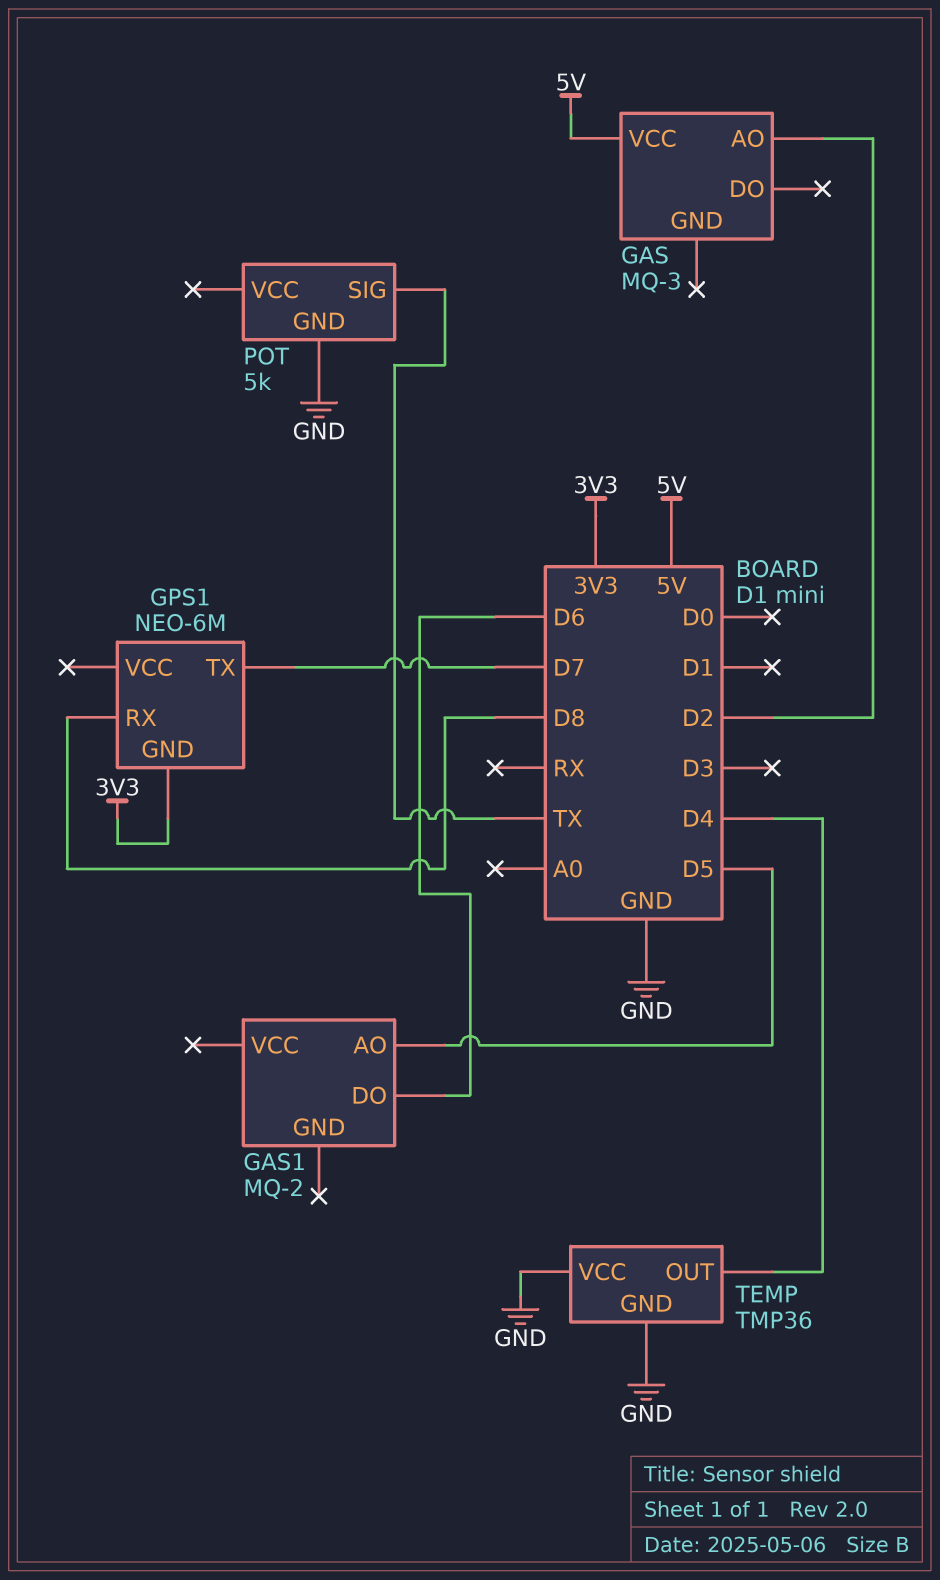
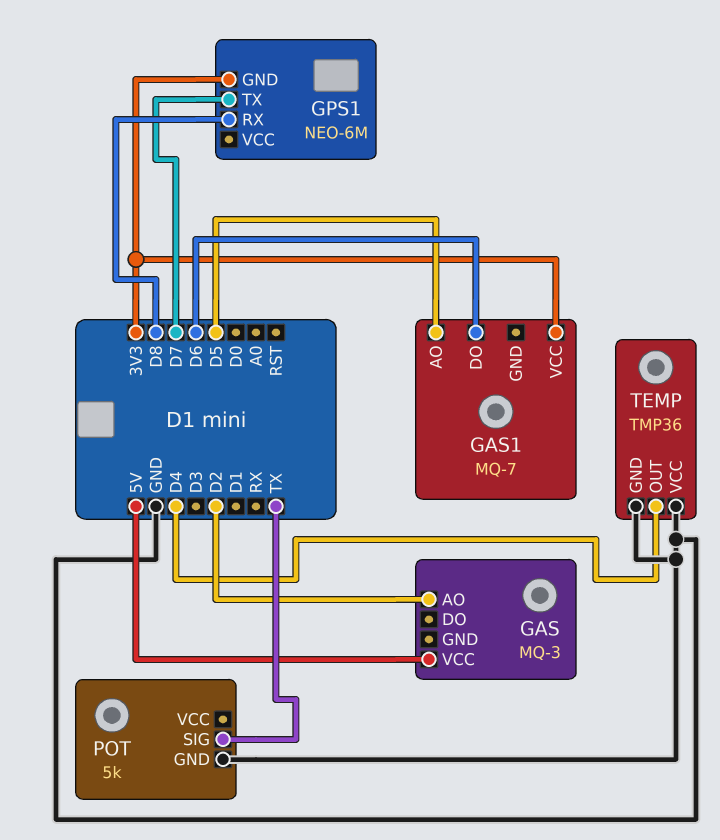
GAS1: MQ-2 -> MQ-7
GAS1 pin VCC: none -> 3V3

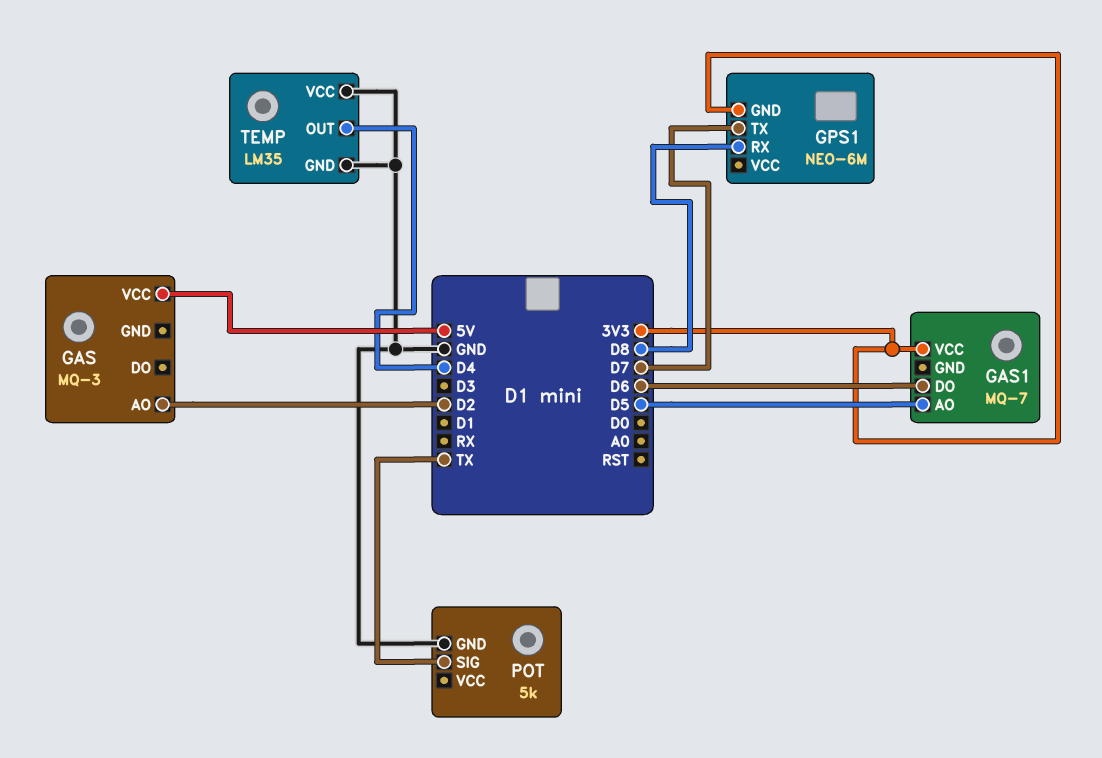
TEMP: TMP36 -> LM35

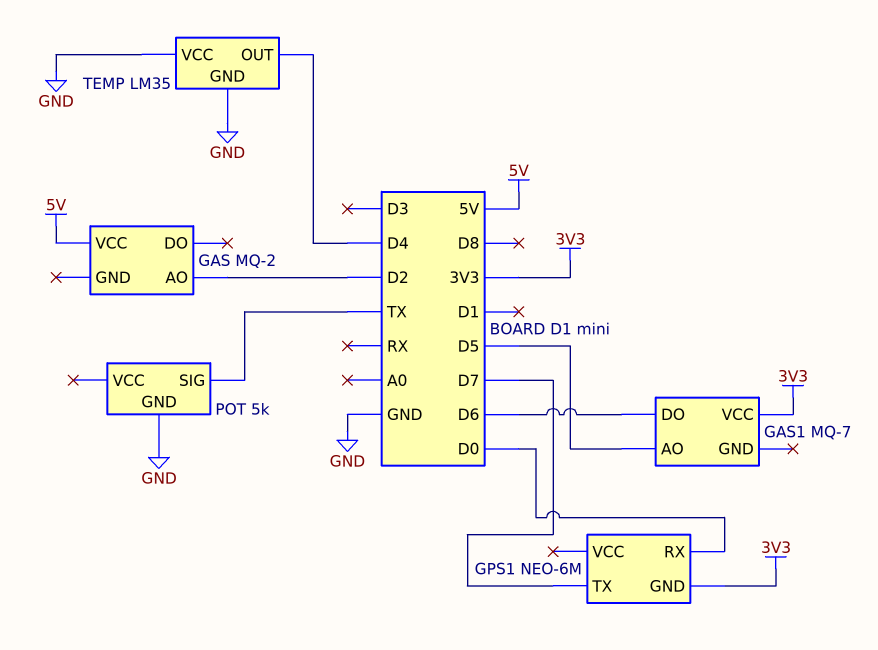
GAS: MQ-3 -> MQ-2
GPS1 pin RX: D8 -> D0

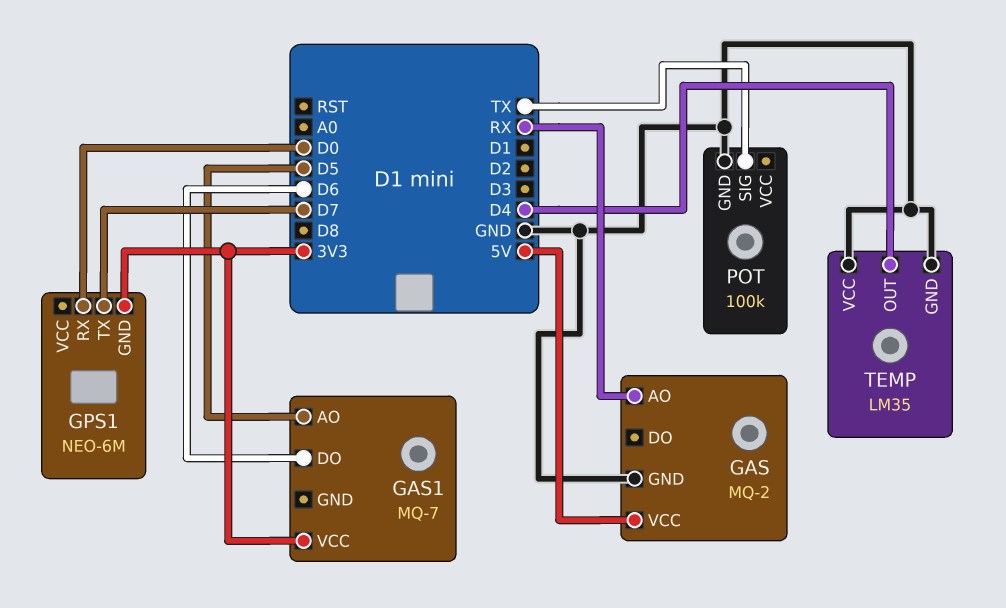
GAS pin AO: D2 -> RX
GAS pin GND: none -> GND
POT: 5k -> 100k

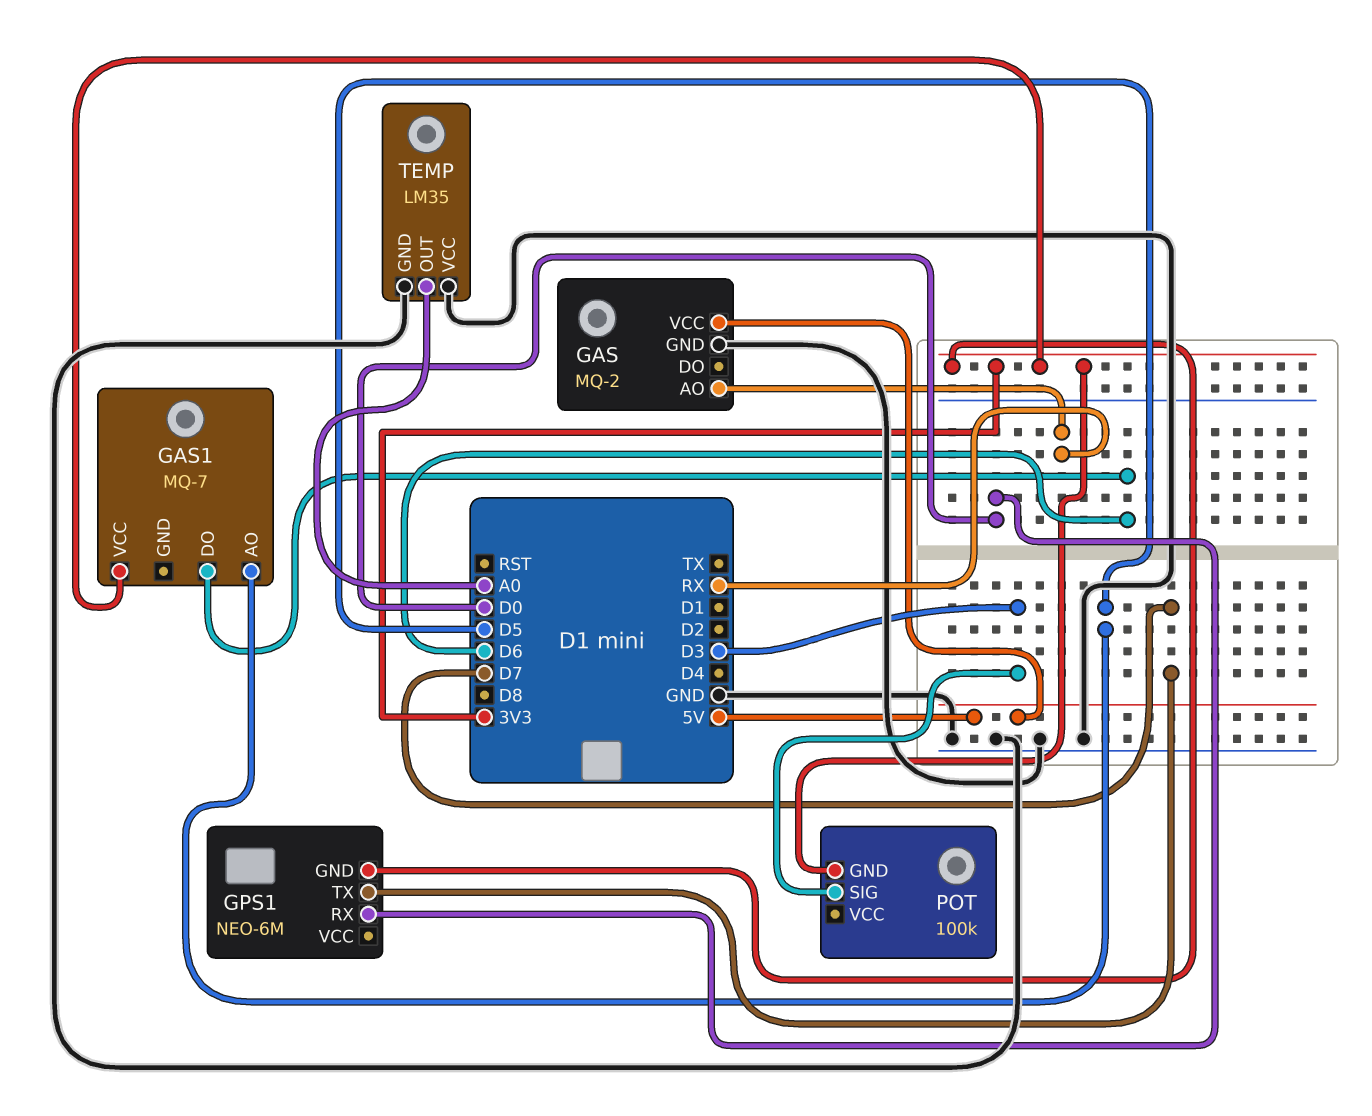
POT pin GND: GND -> 3V3
POT pin SIG: TX -> D3
TEMP pin OUT: D4 -> A0

